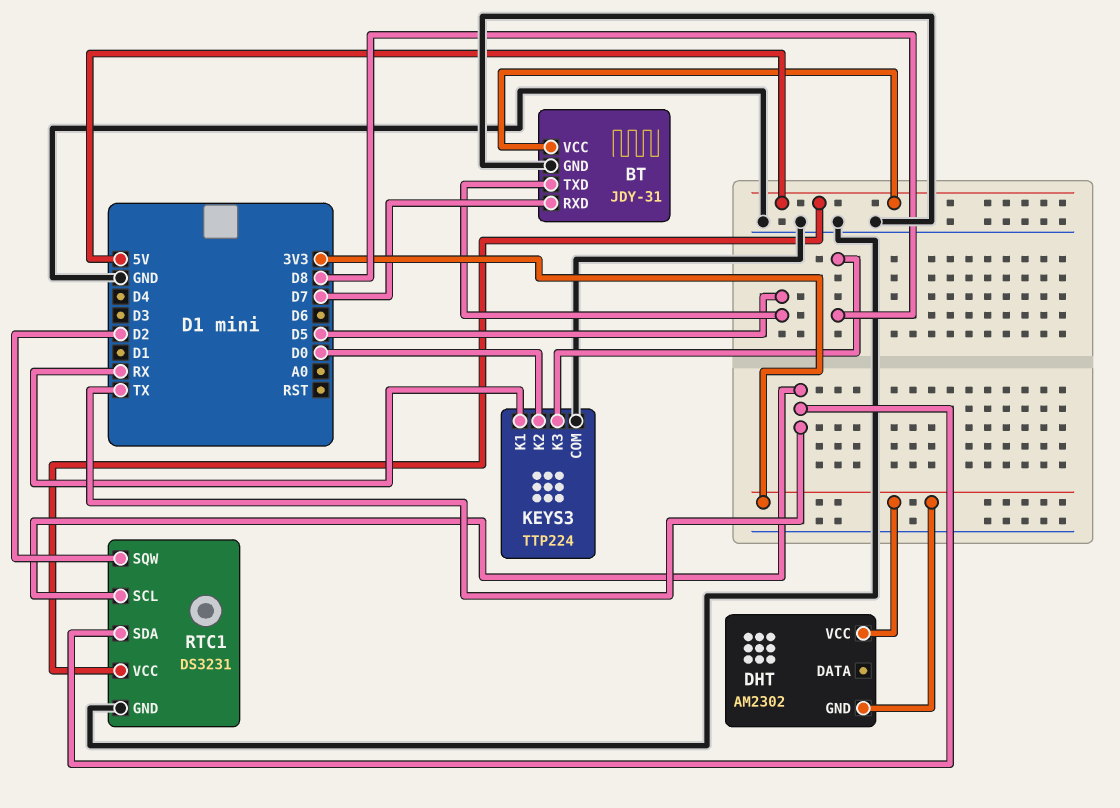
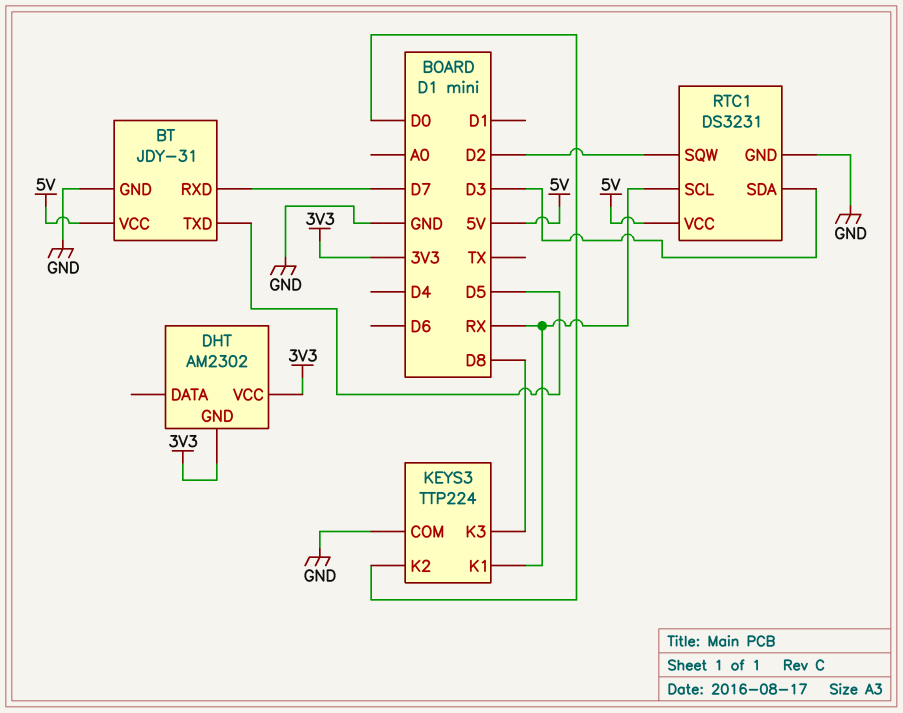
RTC1 pin SCL: TX -> RX
RTC1 pin SDA: TX -> D3

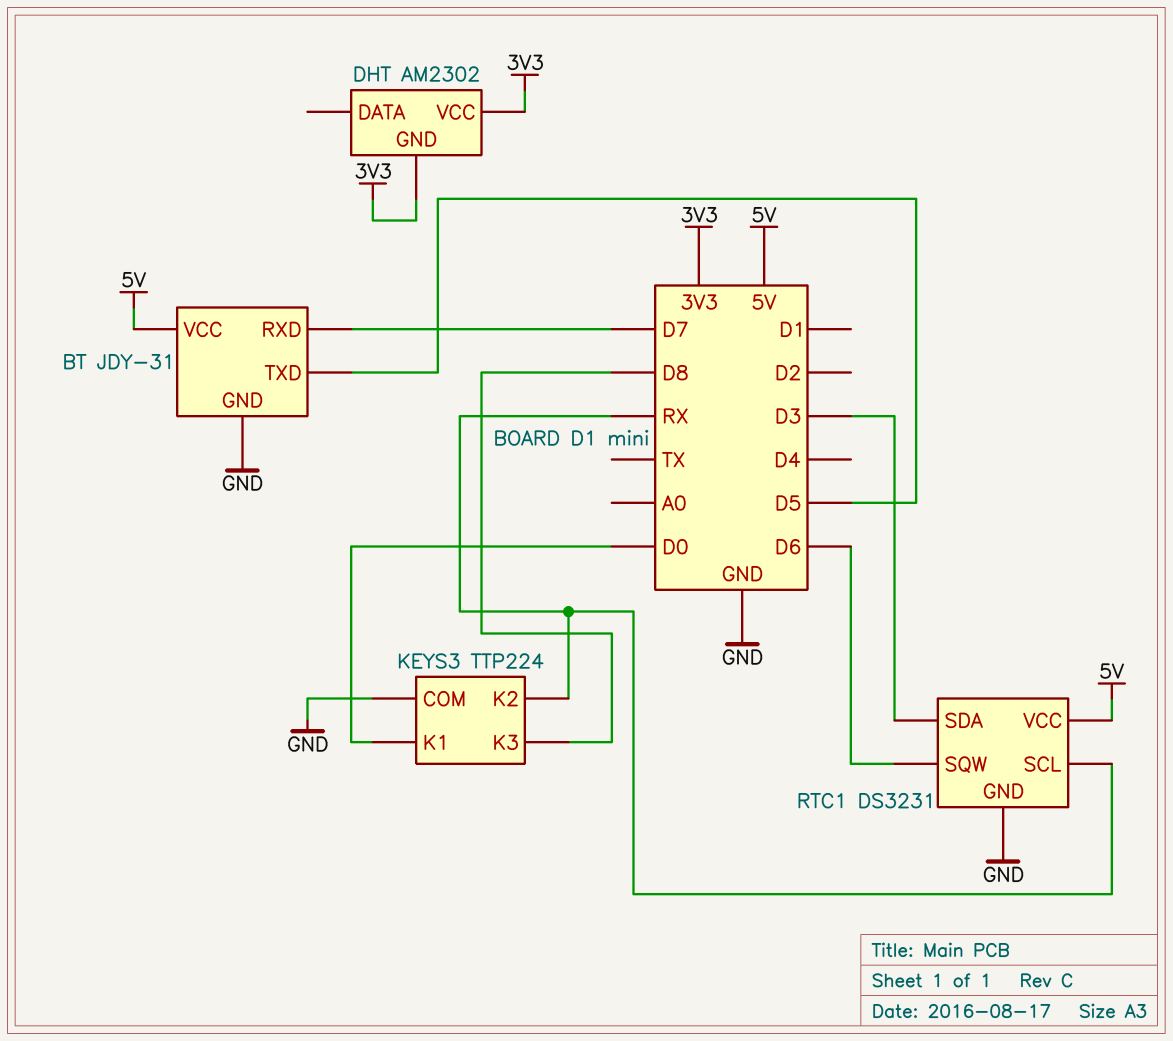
KEYS3 pin K1: RX -> D0
KEYS3 pin K2: D0 -> RX
RTC1 pin SQW: D2 -> D6

